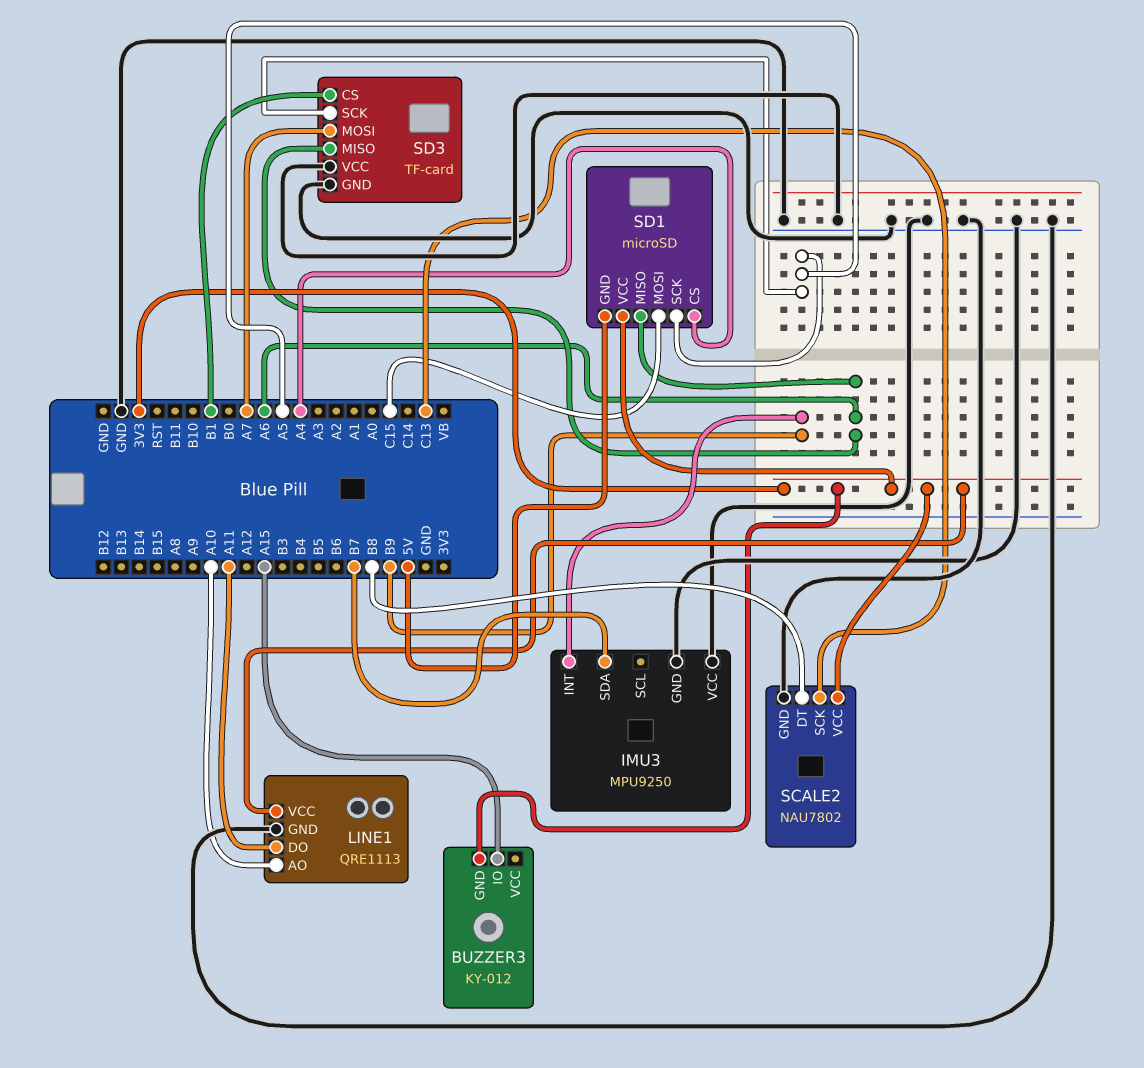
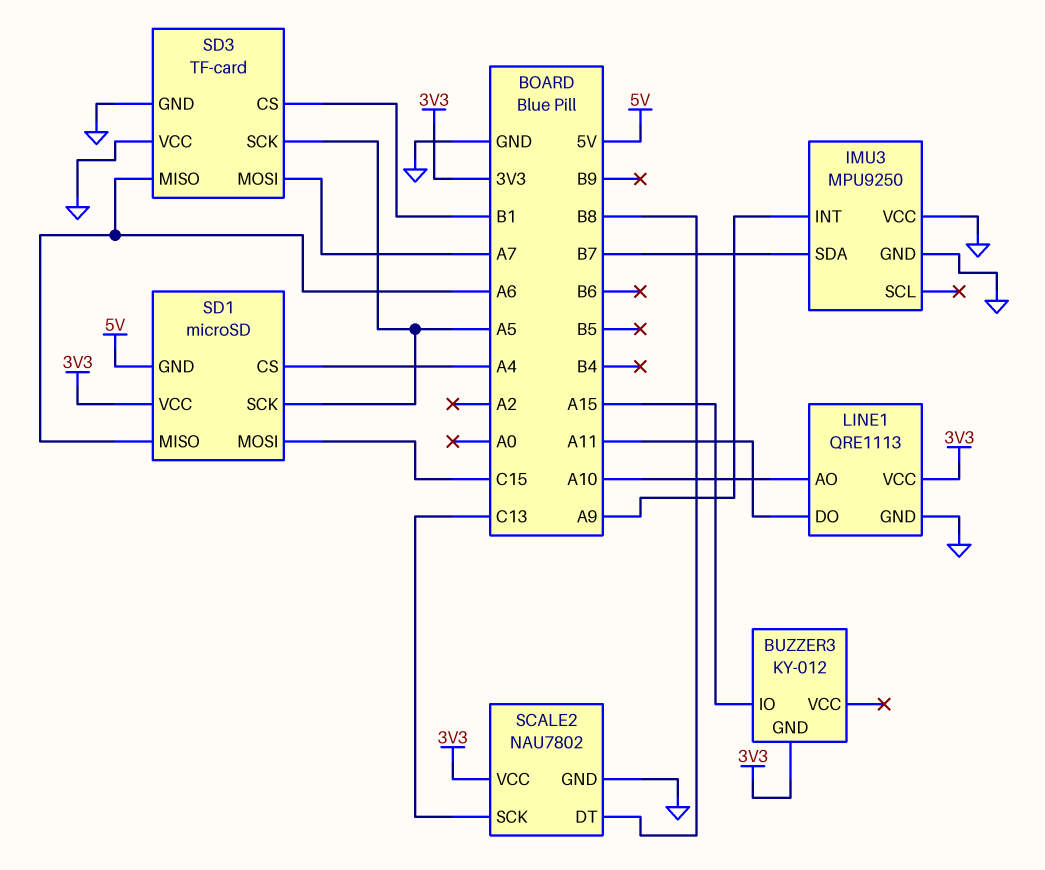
IMU3 pin INT: B9 -> A9

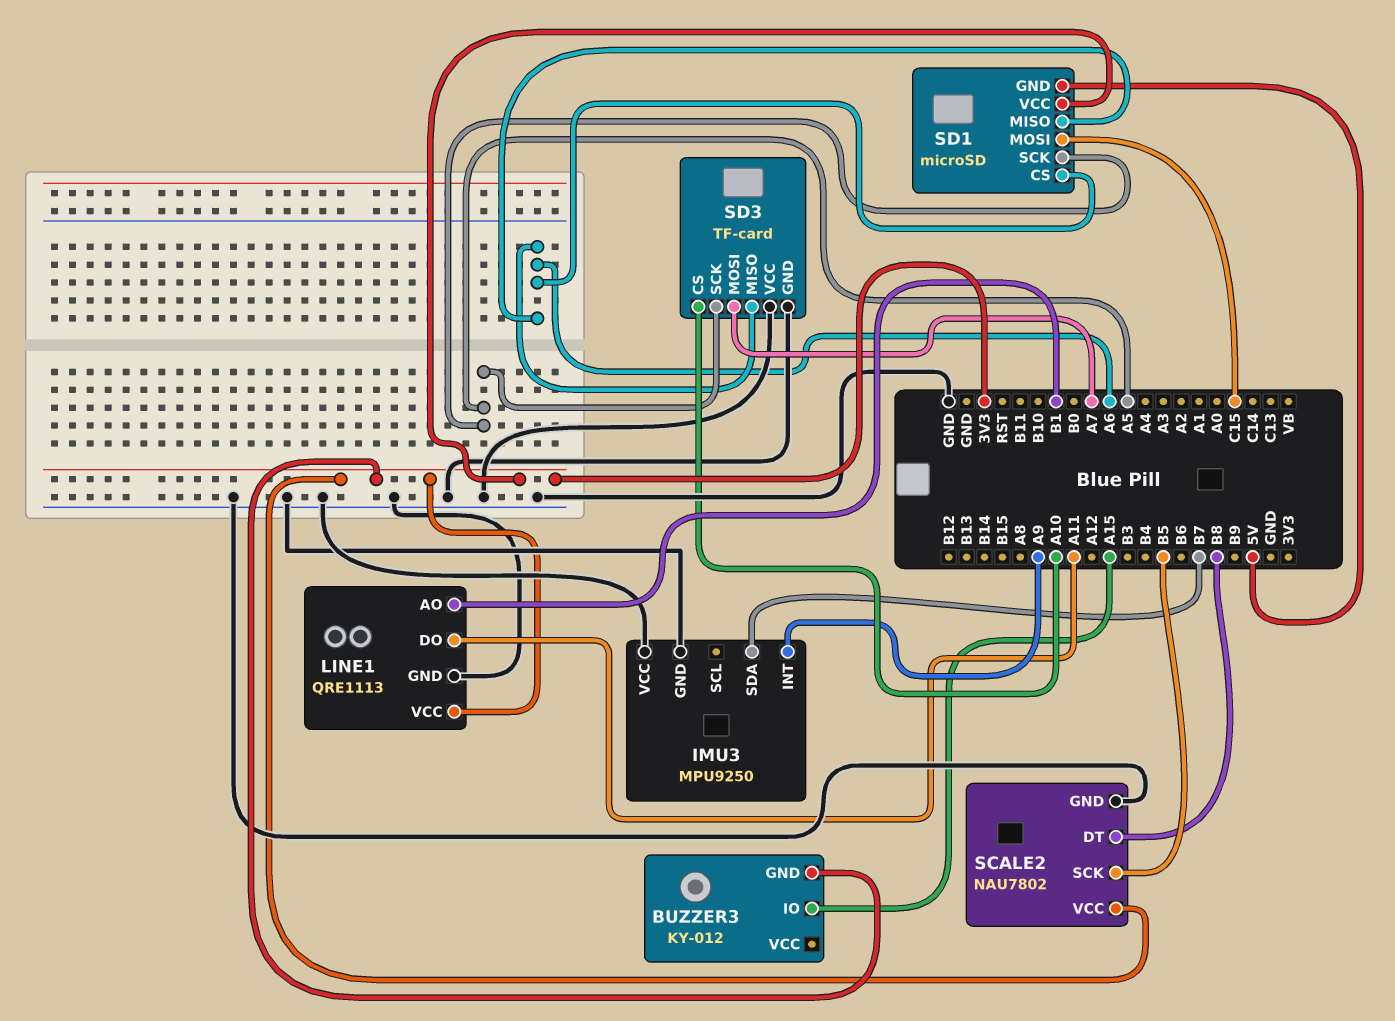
LINE1 pin AO: A10 -> B1
SCALE2 pin SCK: C13 -> B5
SD1 pin CS: A4 -> A6
SD3 pin CS: B1 -> A10

